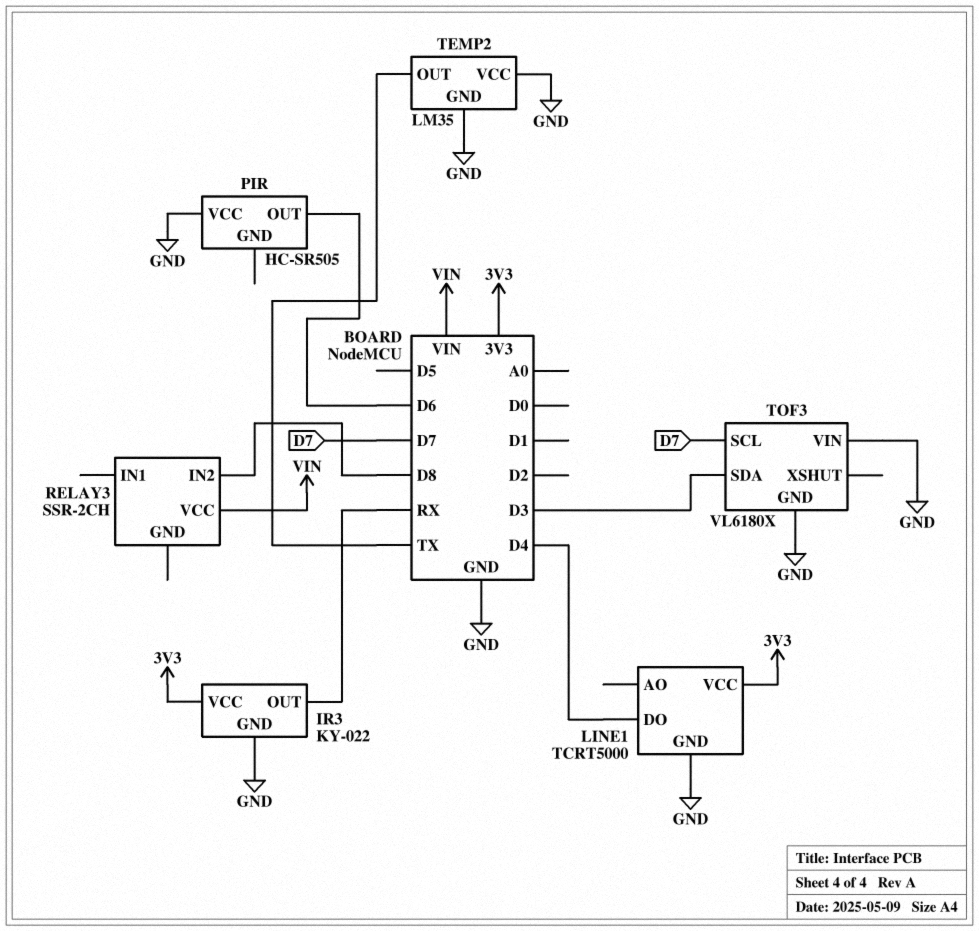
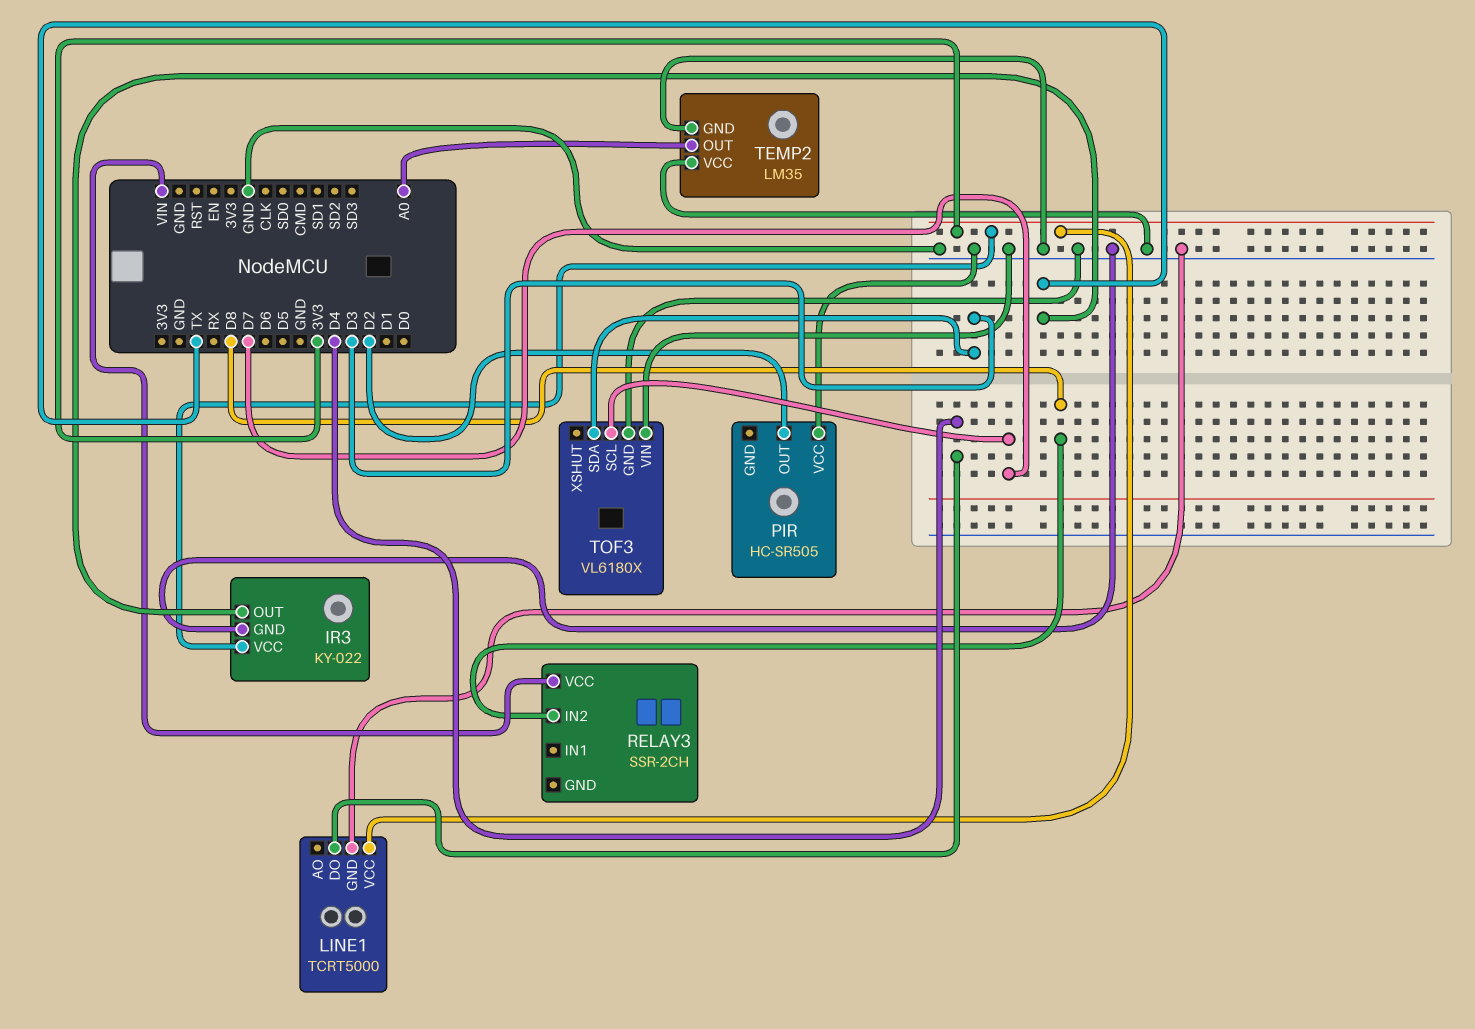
IR3 pin OUT: RX -> TX
PIR pin OUT: D6 -> D2
TEMP2 pin OUT: TX -> A0

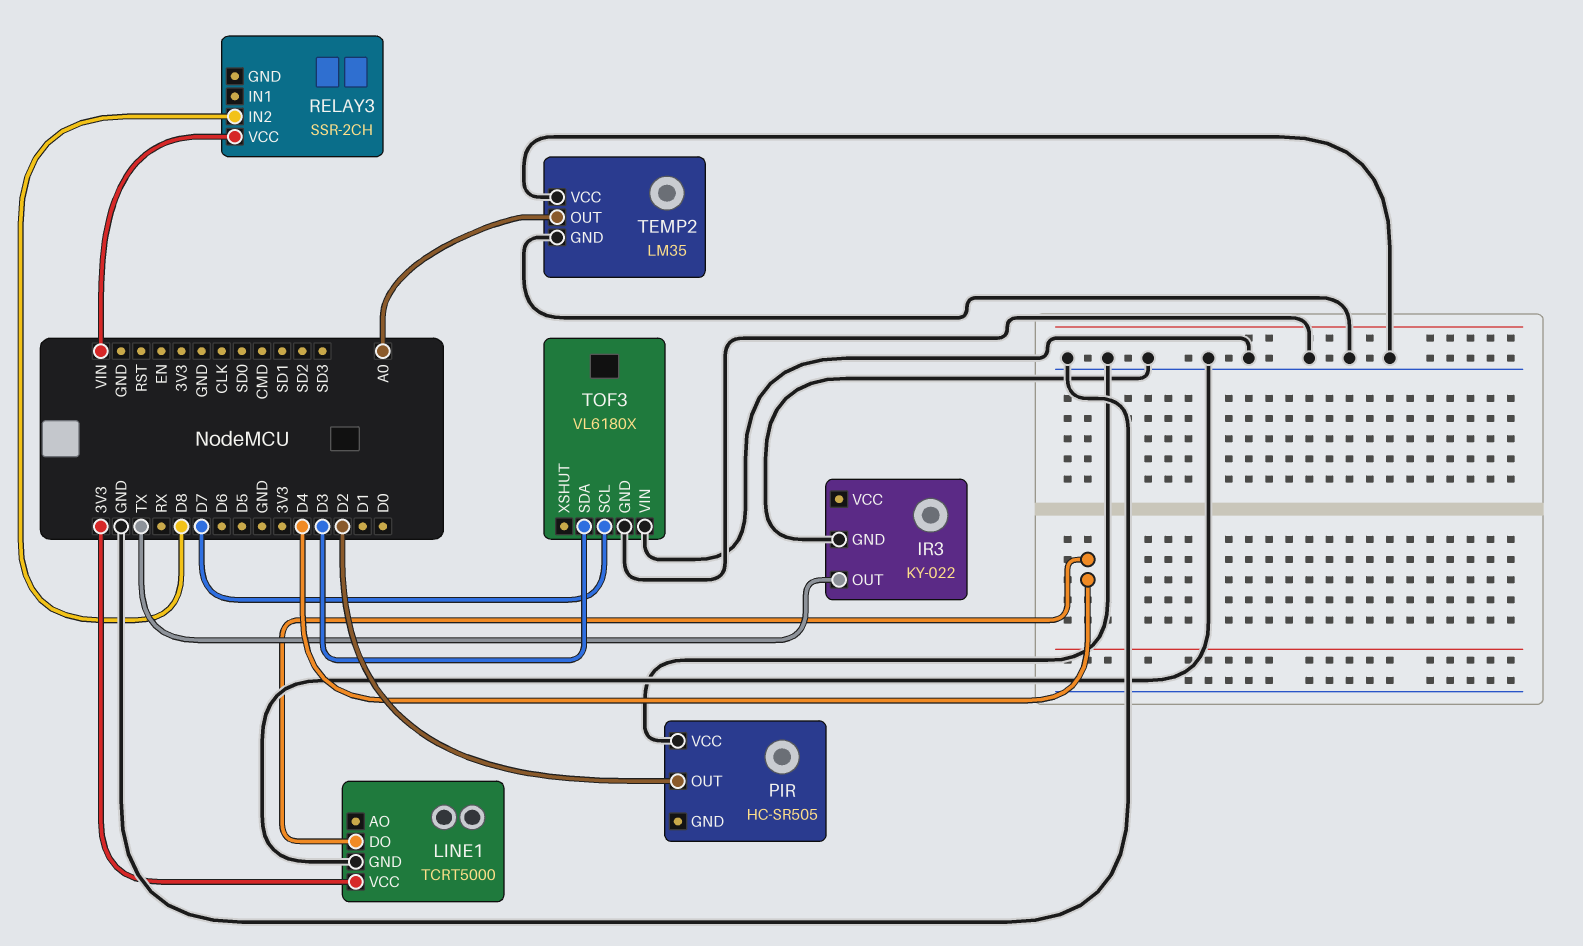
IR3 pin VCC: 3V3 -> none

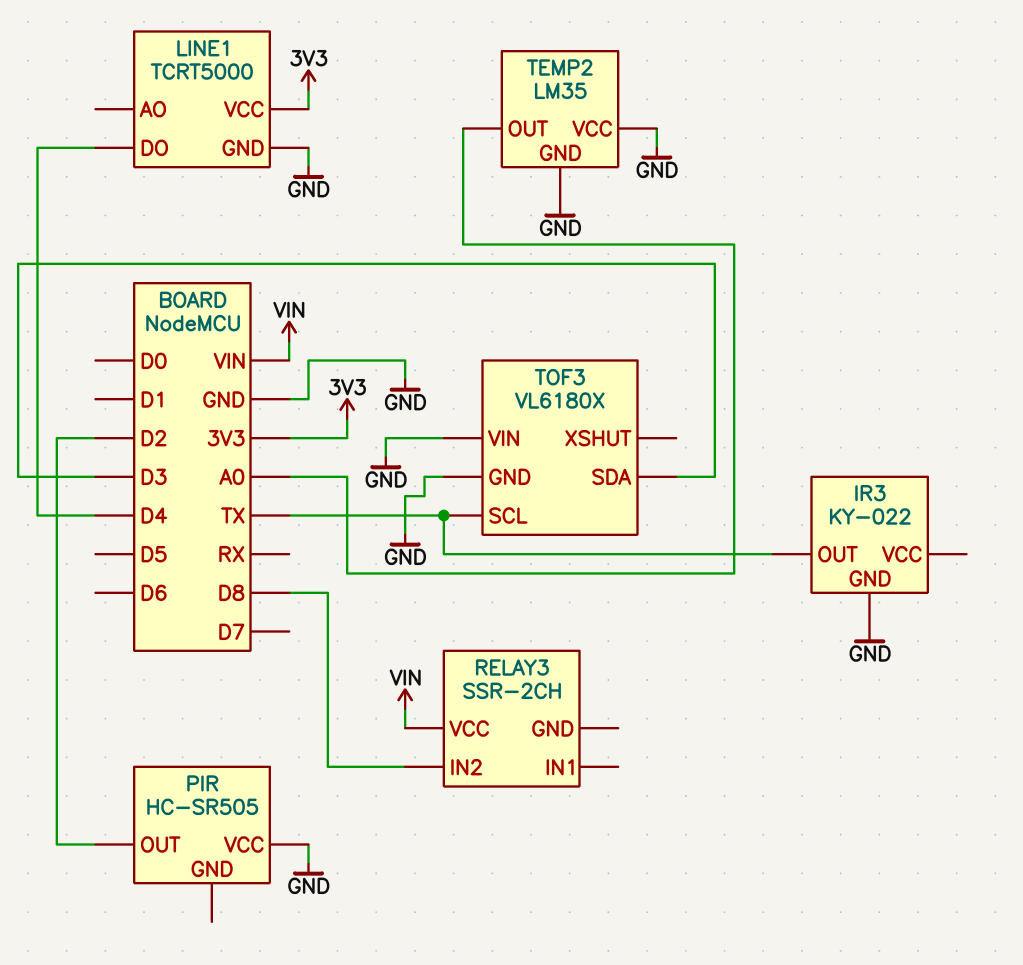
TOF3 pin SCL: D7 -> TX

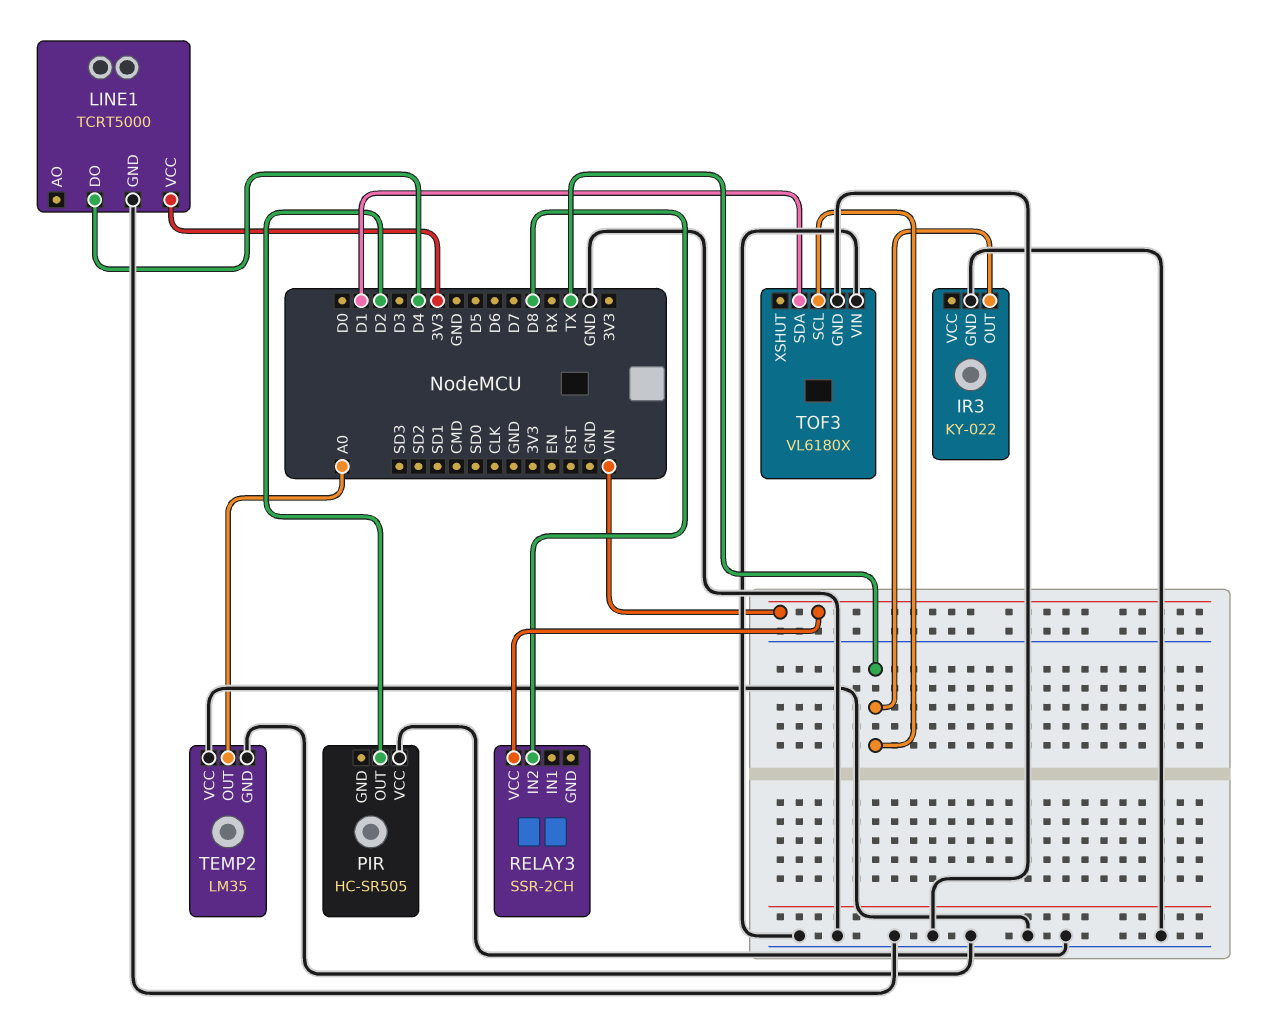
TOF3 pin SDA: D3 -> D1

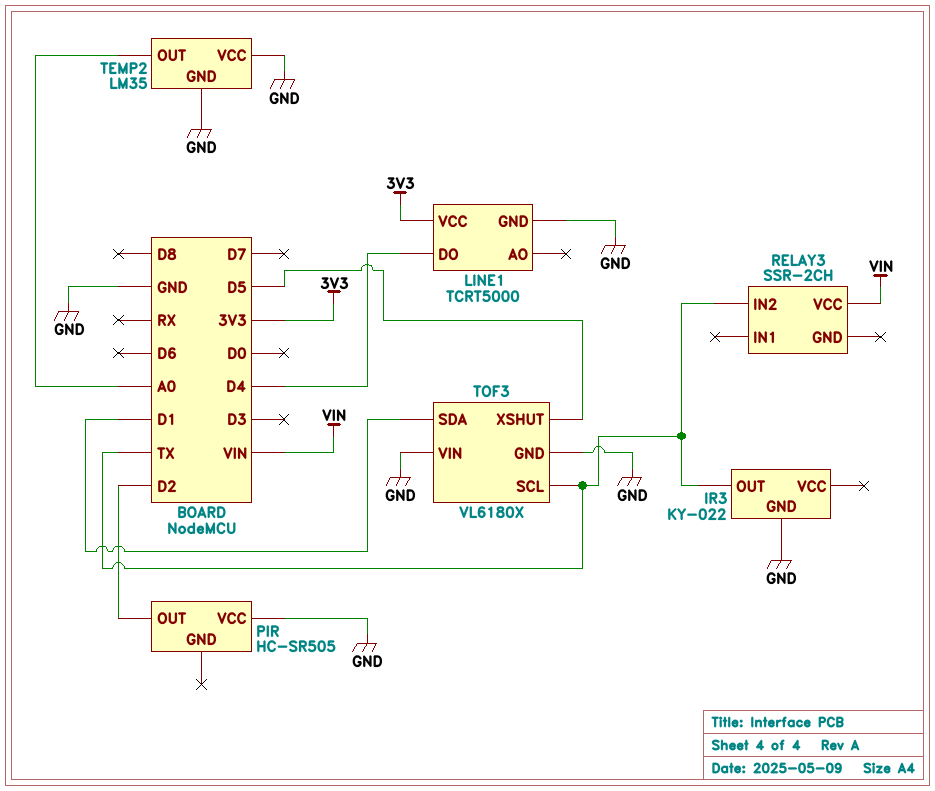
RELAY3 pin IN2: D8 -> TX
TOF3 pin XSHUT: none -> D5

